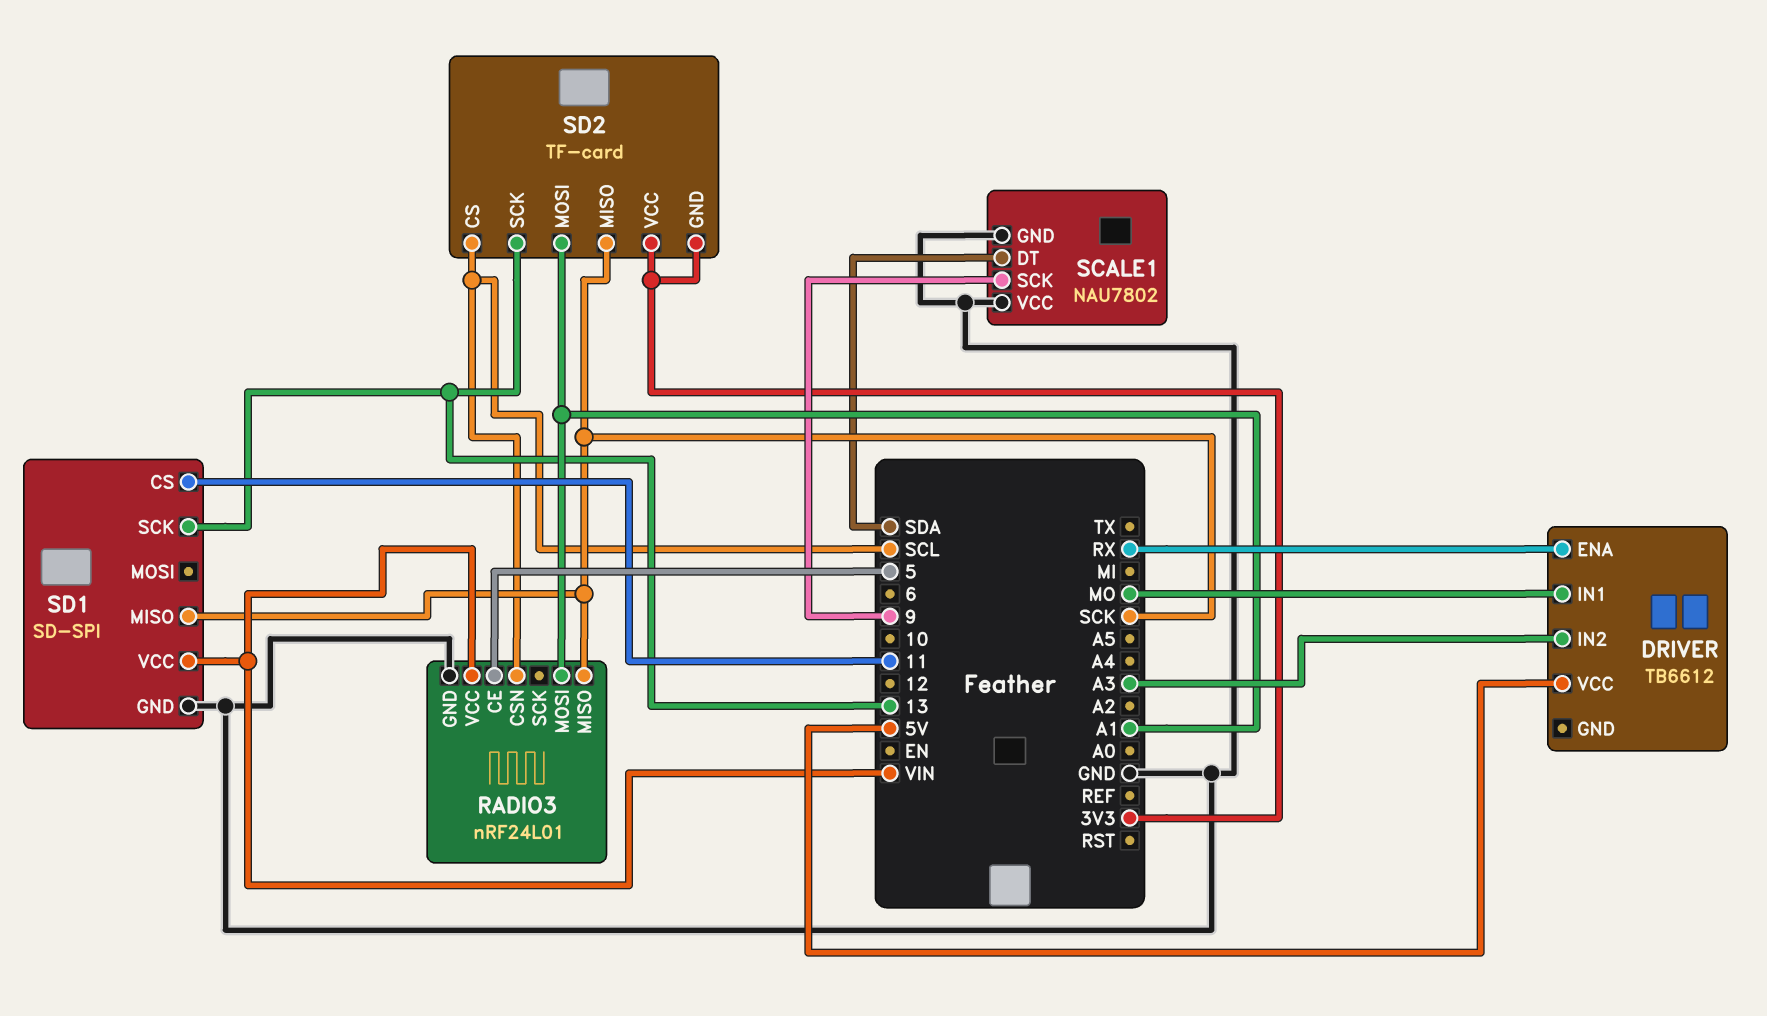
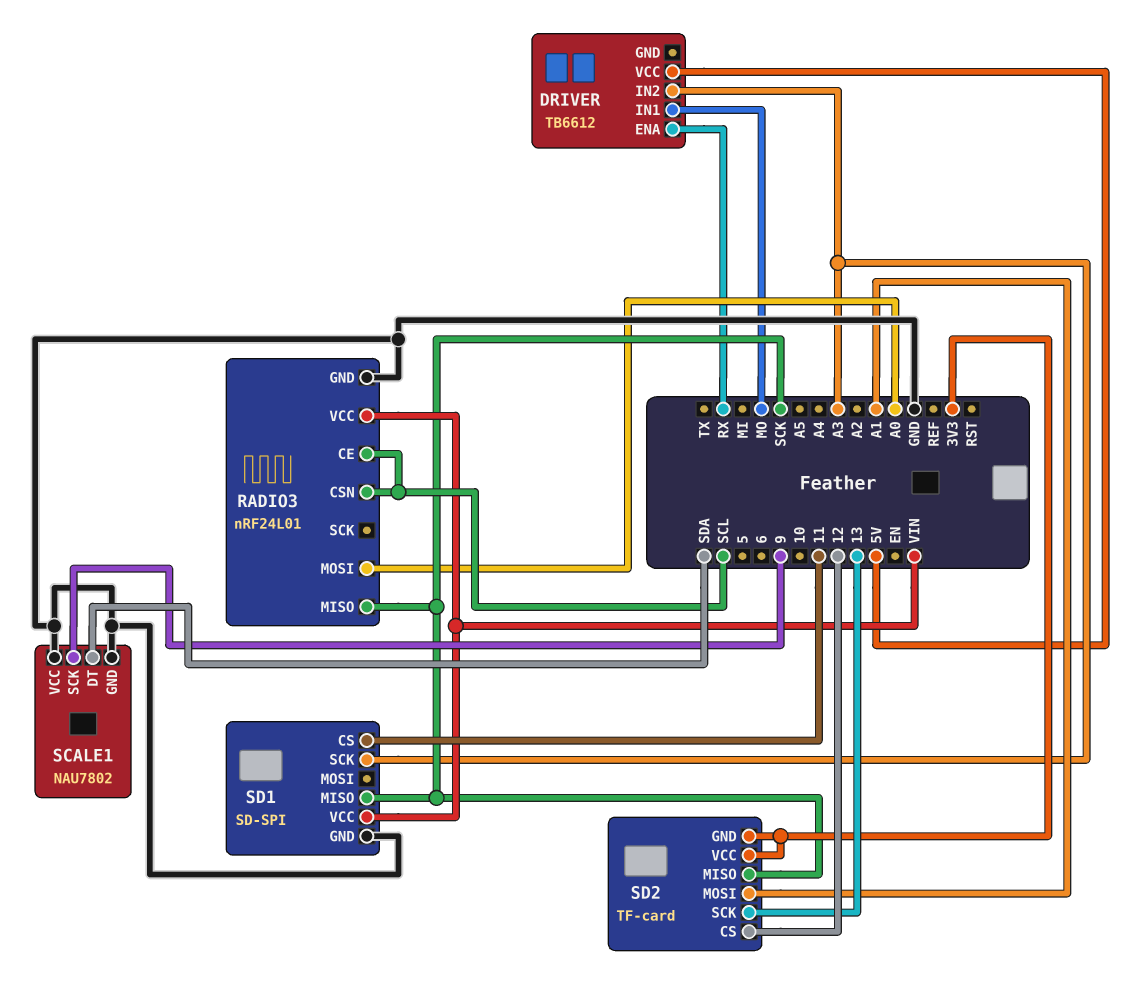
RADIO3 pin CE: 5 -> SCL
RADIO3 pin MOSI: A1 -> A0
SD1 pin SCK: 13 -> A3
SD2 pin CS: SCL -> 12

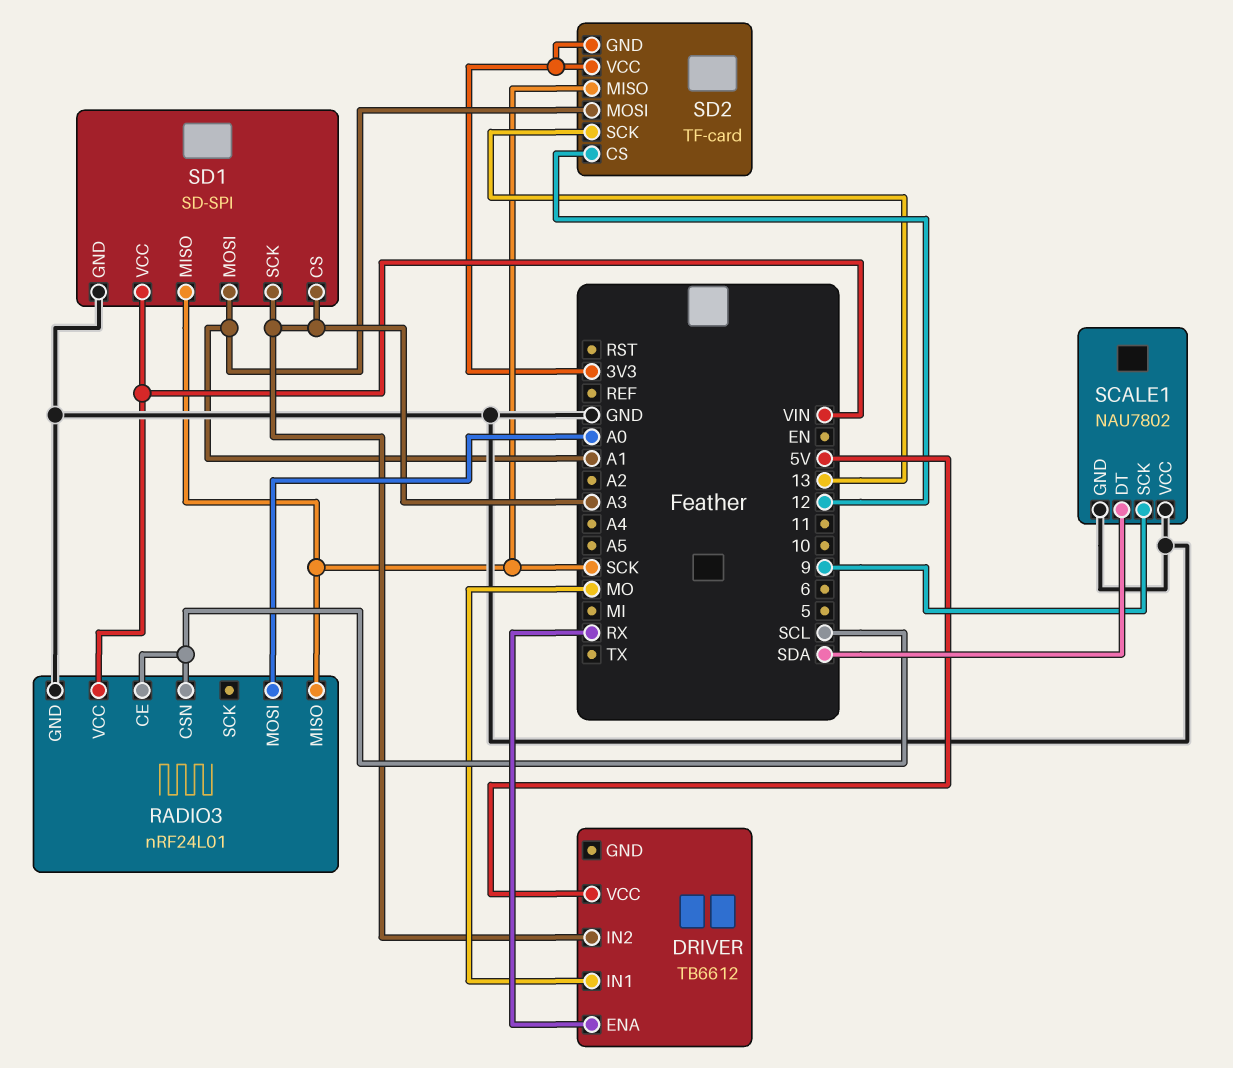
SD1 pin CS: 11 -> A3
SD1 pin MOSI: none -> A1

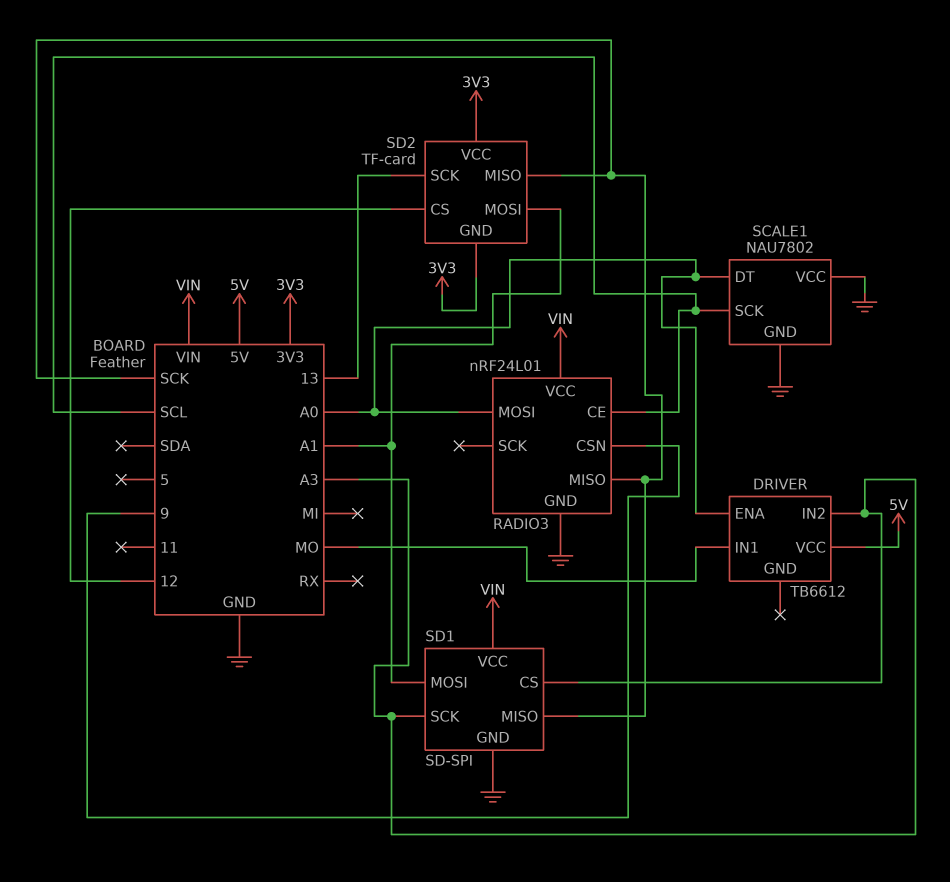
DRIVER pin ENA: RX -> A0
RADIO3 pin CSN: SCL -> 9
SCALE1 pin DT: SDA -> A0
SCALE1 pin SCK: 9 -> SCL

